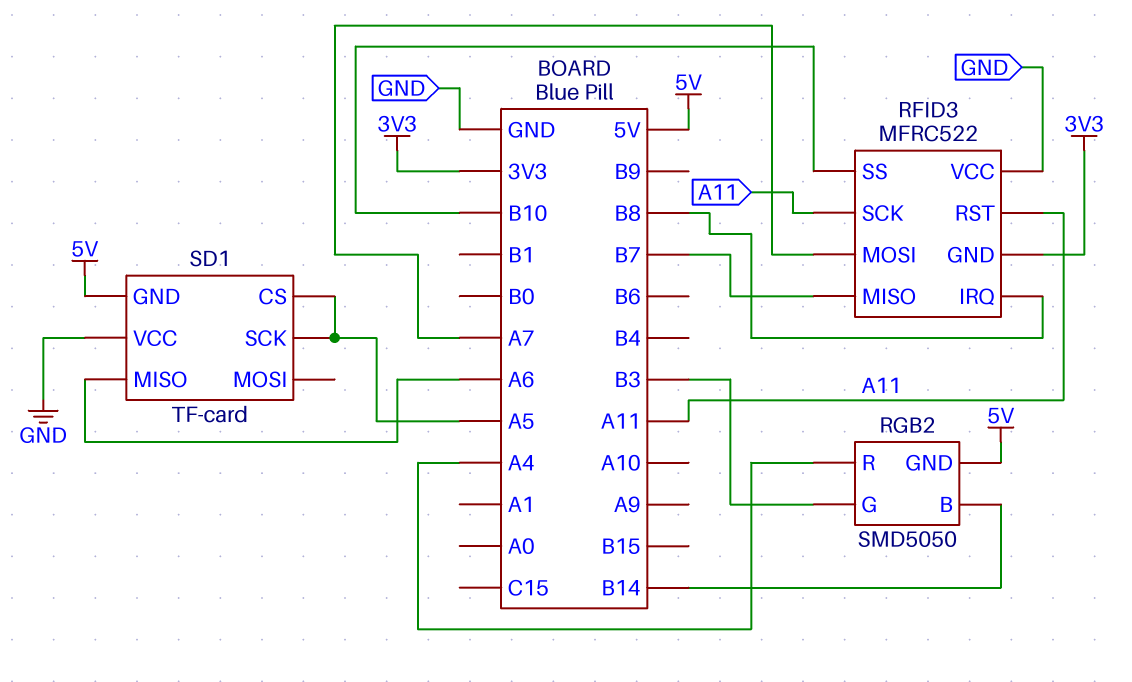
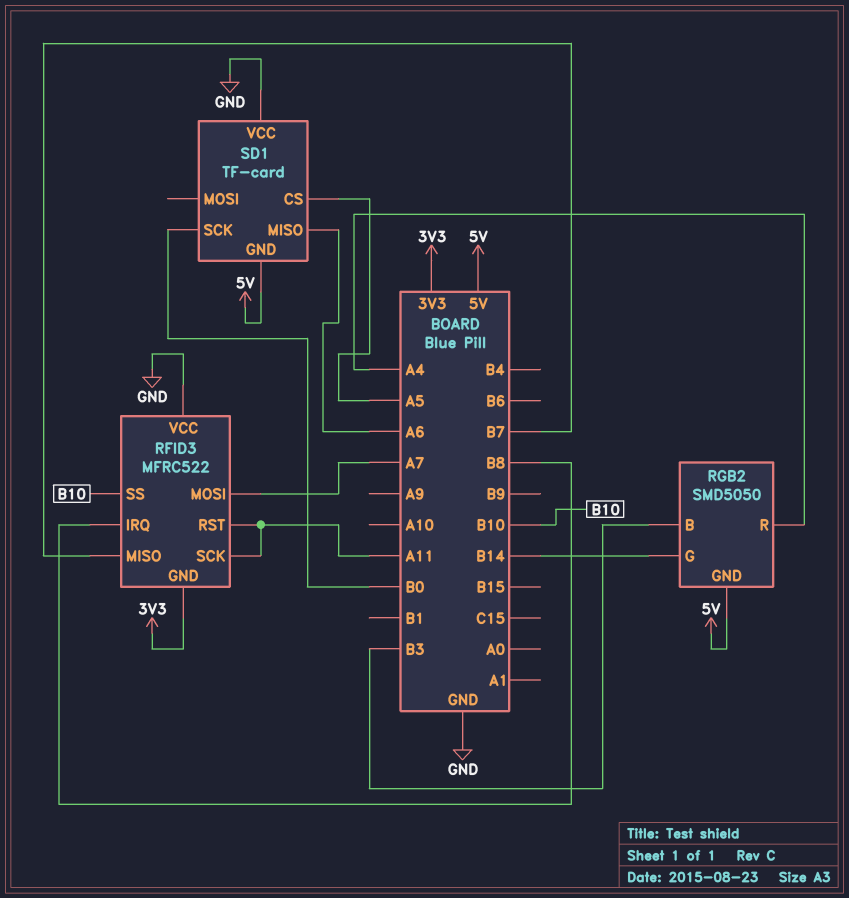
RGB2 pin B: B14 -> B3
RGB2 pin G: B3 -> B14
SD1 pin SCK: A5 -> B0

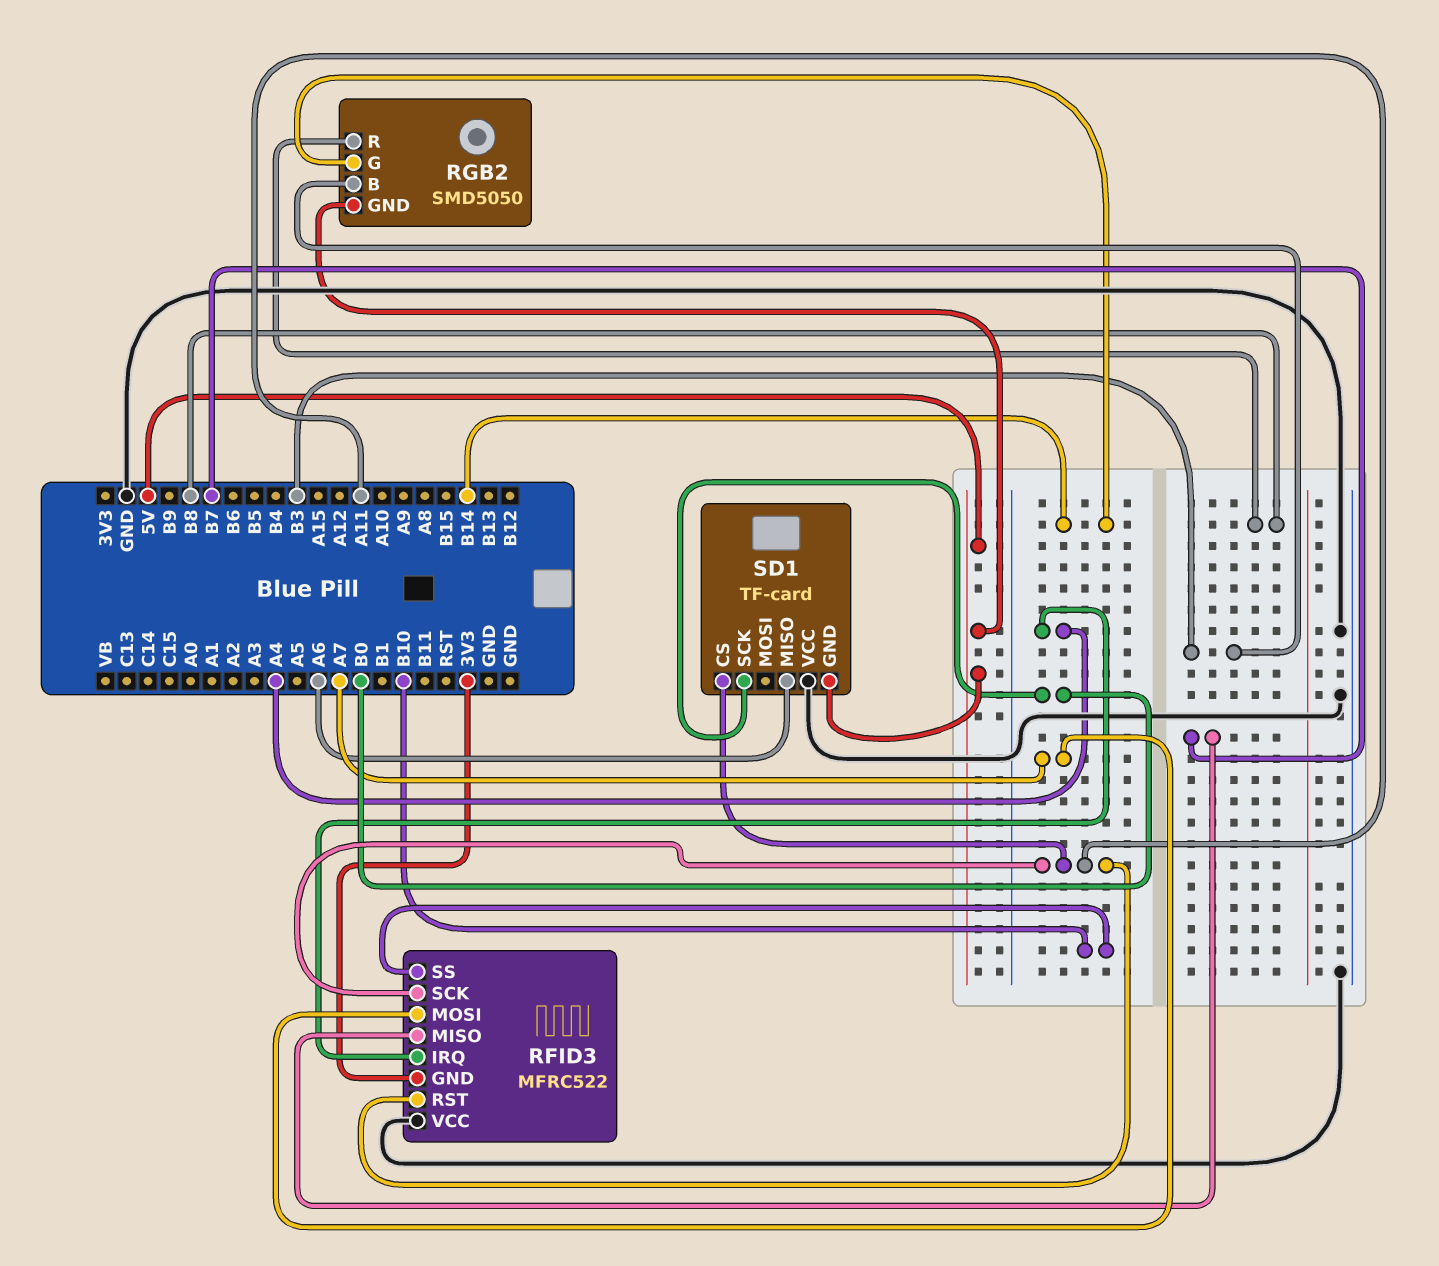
RFID3 pin IRQ: B8 -> A4
RGB2 pin R: A4 -> B8
SD1 pin CS: A5 -> A11

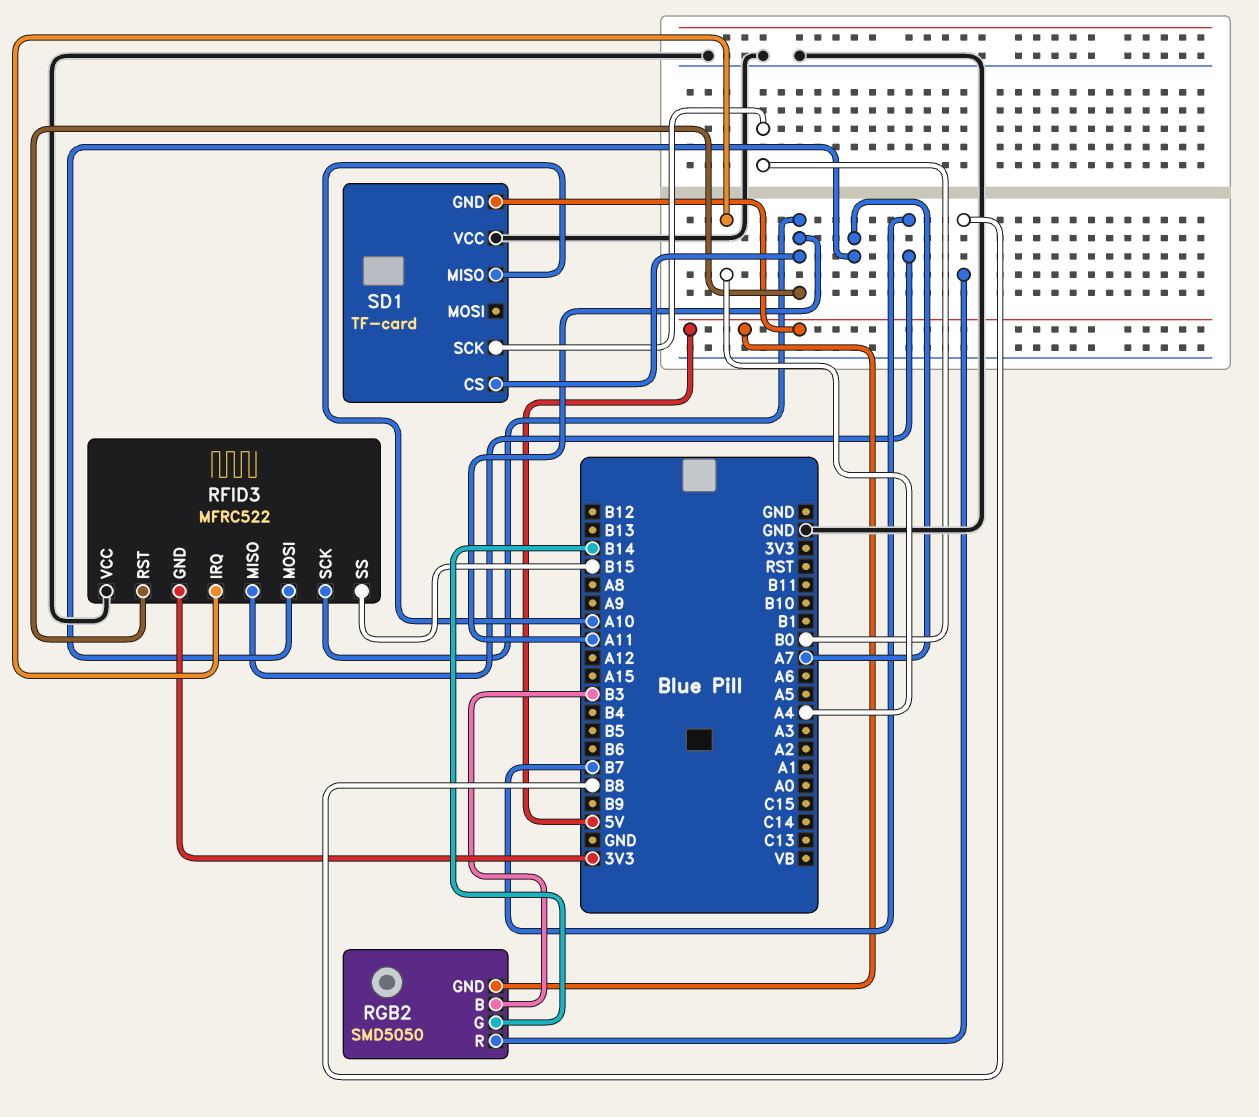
RFID3 pin SS: B10 -> B15
SD1 pin MISO: A6 -> A10

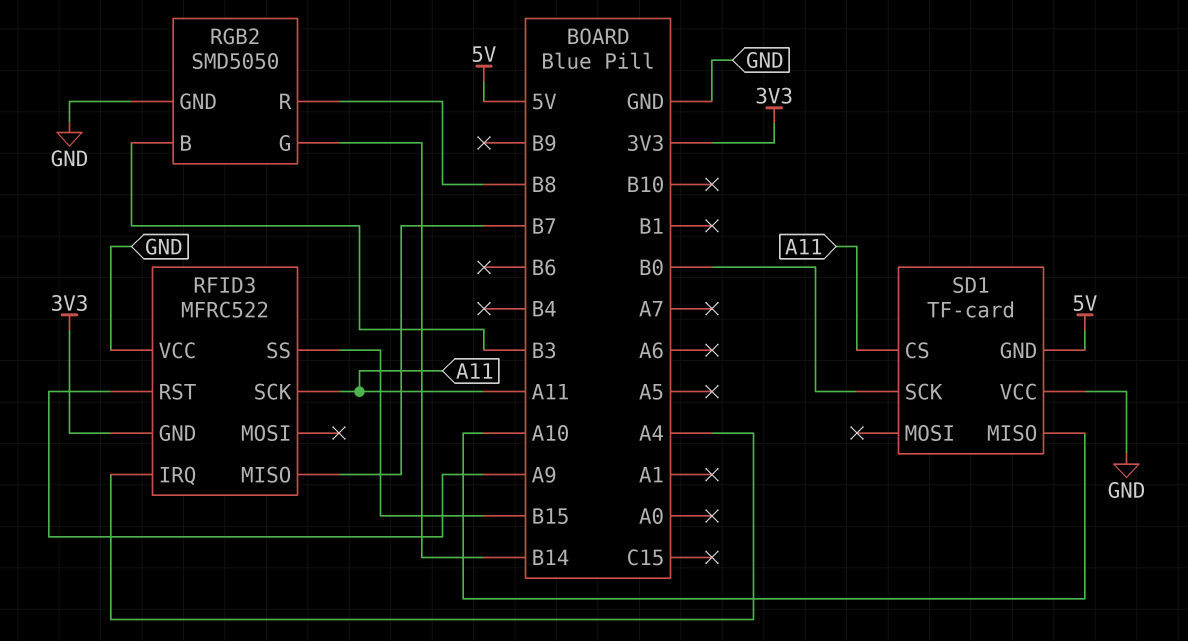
RFID3 pin MOSI: A7 -> none
RFID3 pin RST: A11 -> A9
RGB2 pin GND: 5V -> GND

